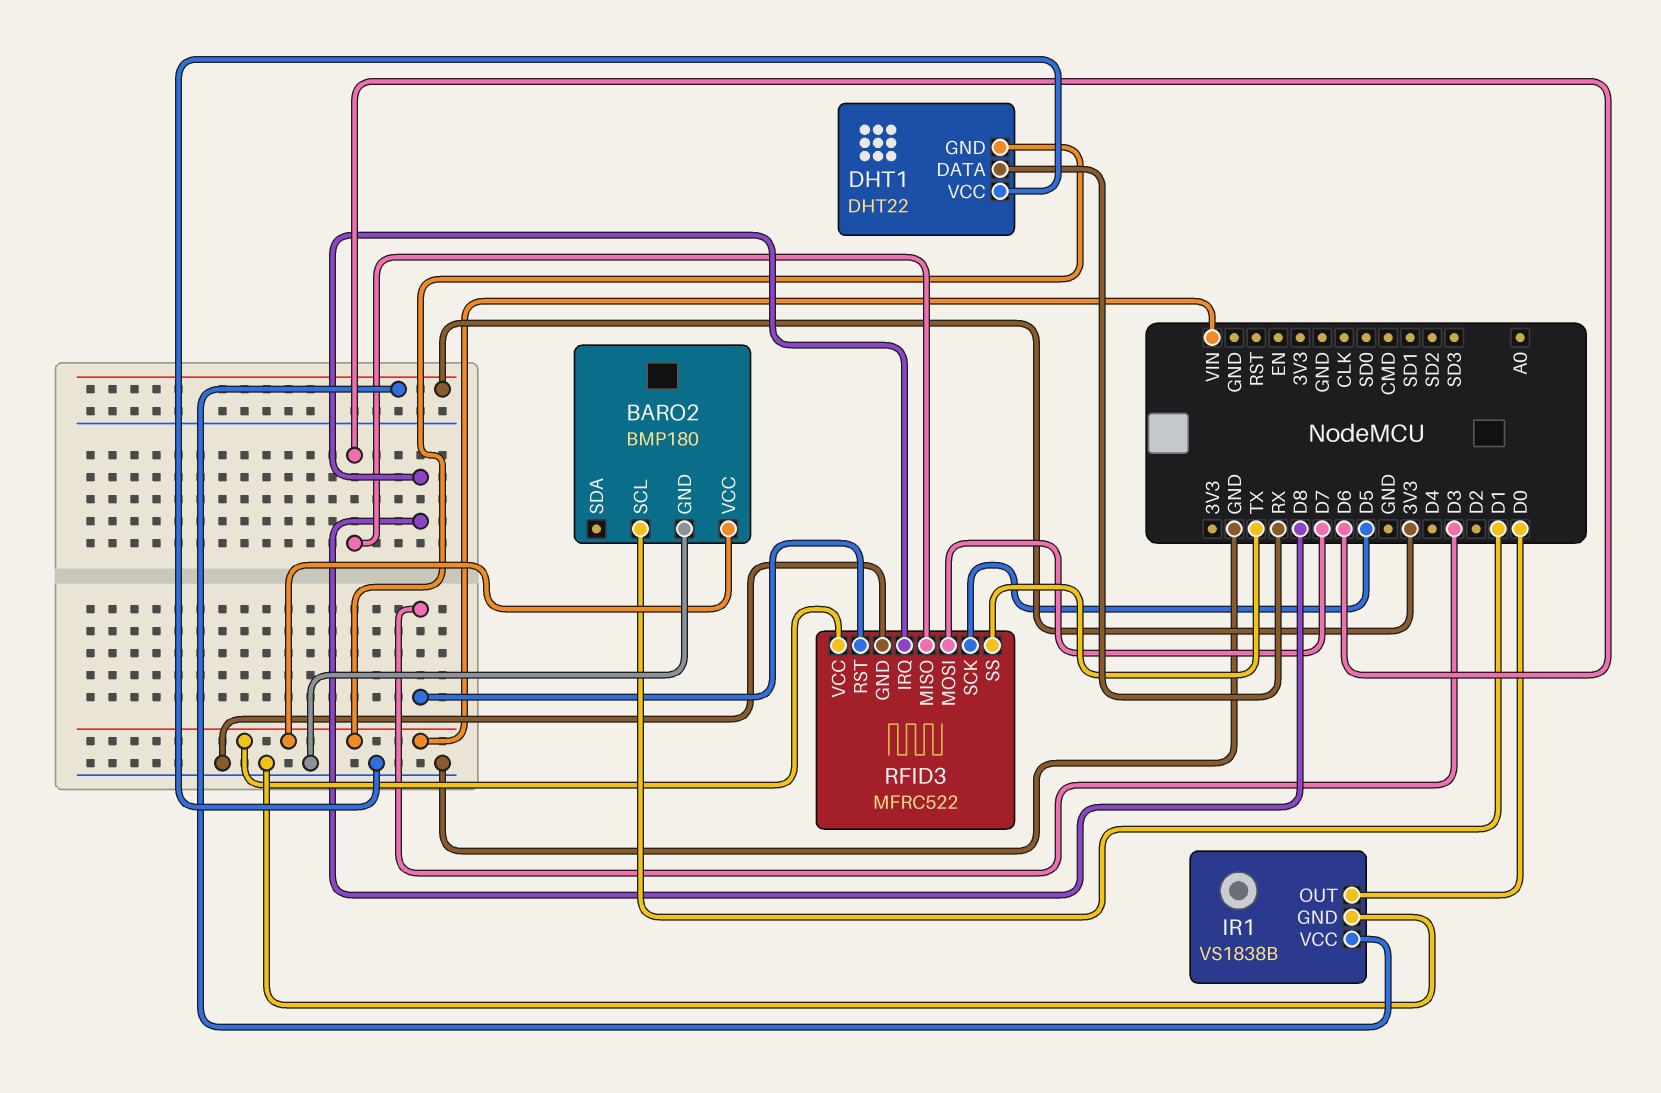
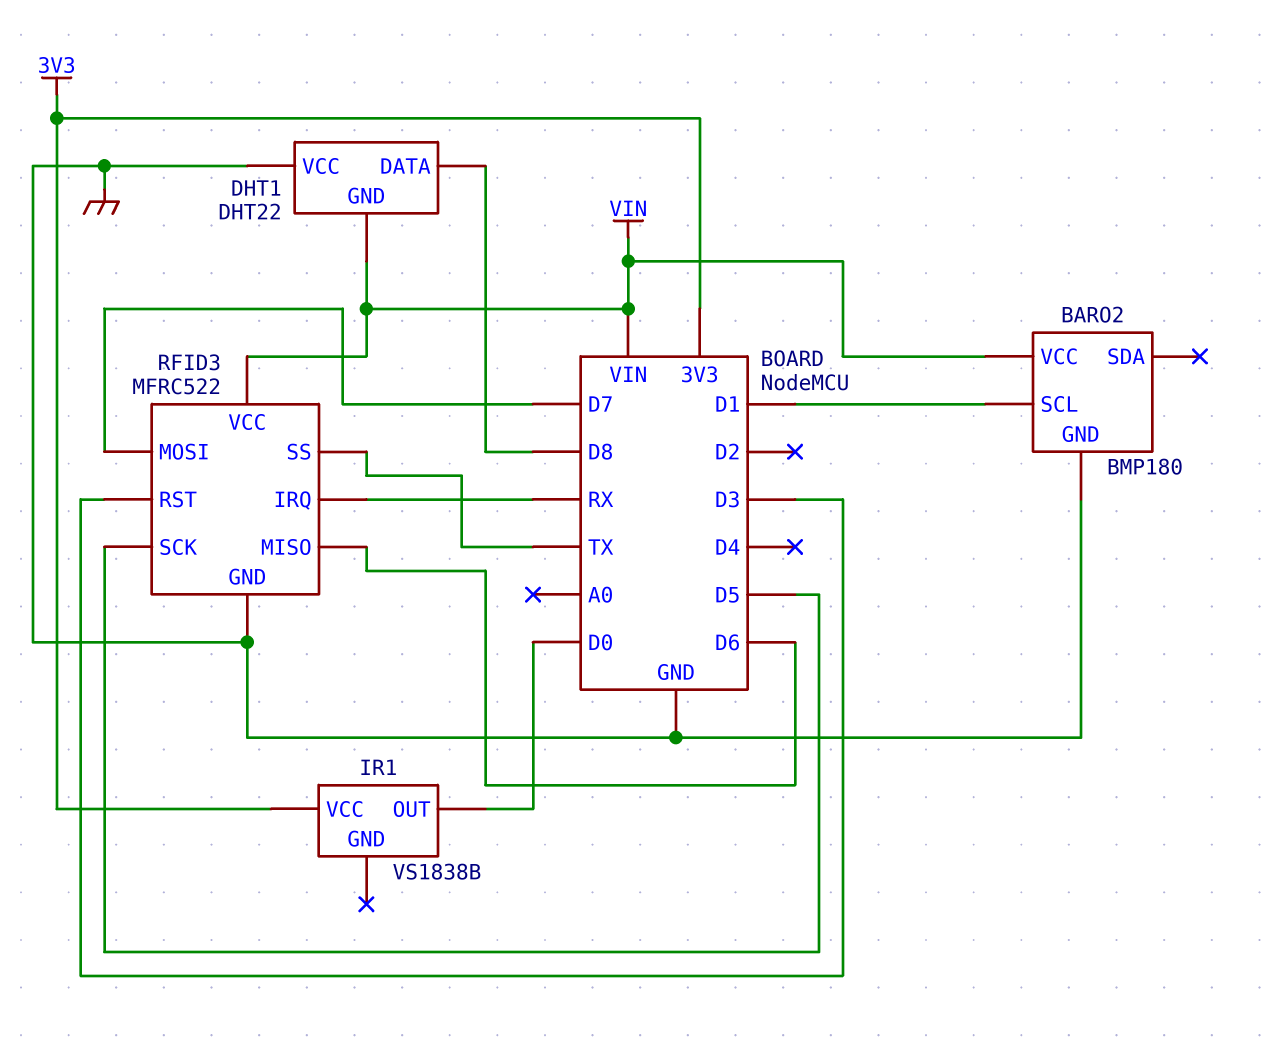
DHT1 pin DATA: RX -> D8
IR1 pin GND: GND -> none
RFID3 pin IRQ: D8 -> RX

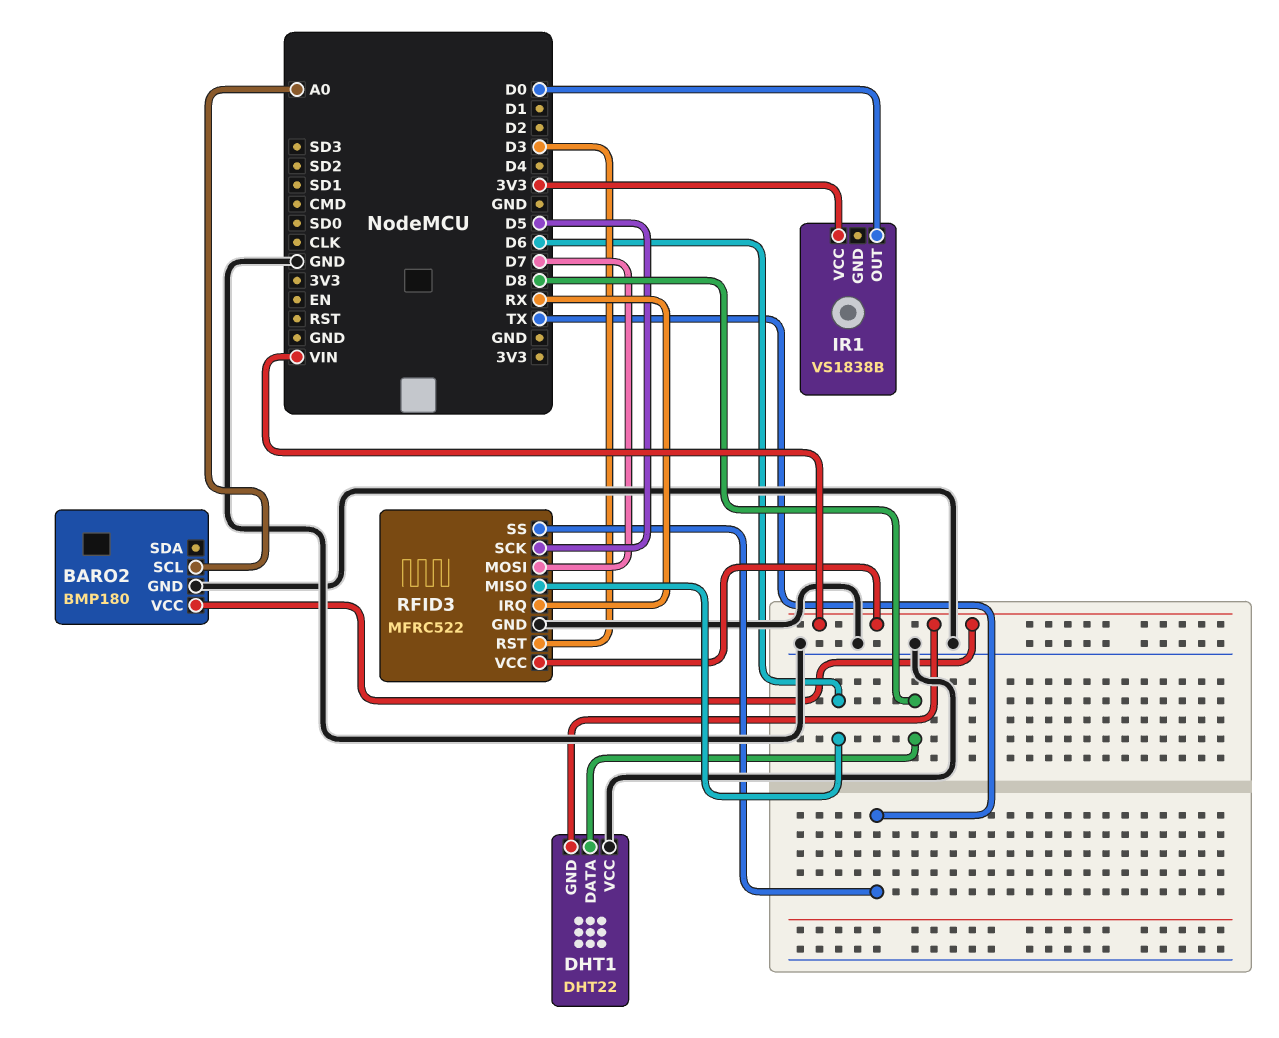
BARO2 pin SCL: D1 -> A0

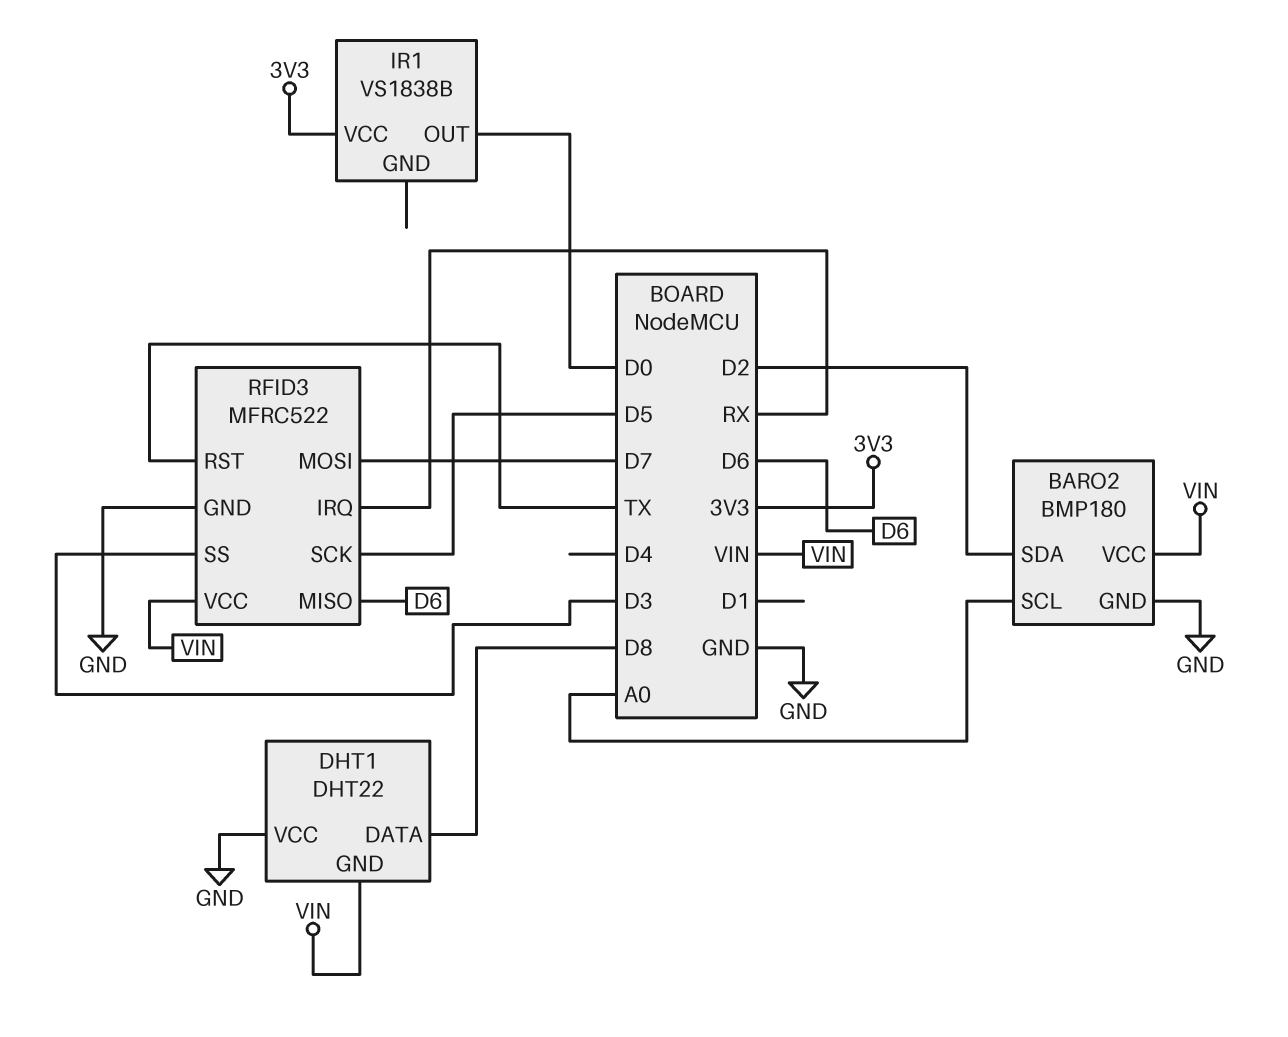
BARO2 pin SDA: none -> D2
RFID3 pin RST: D3 -> TX
RFID3 pin SS: TX -> D3

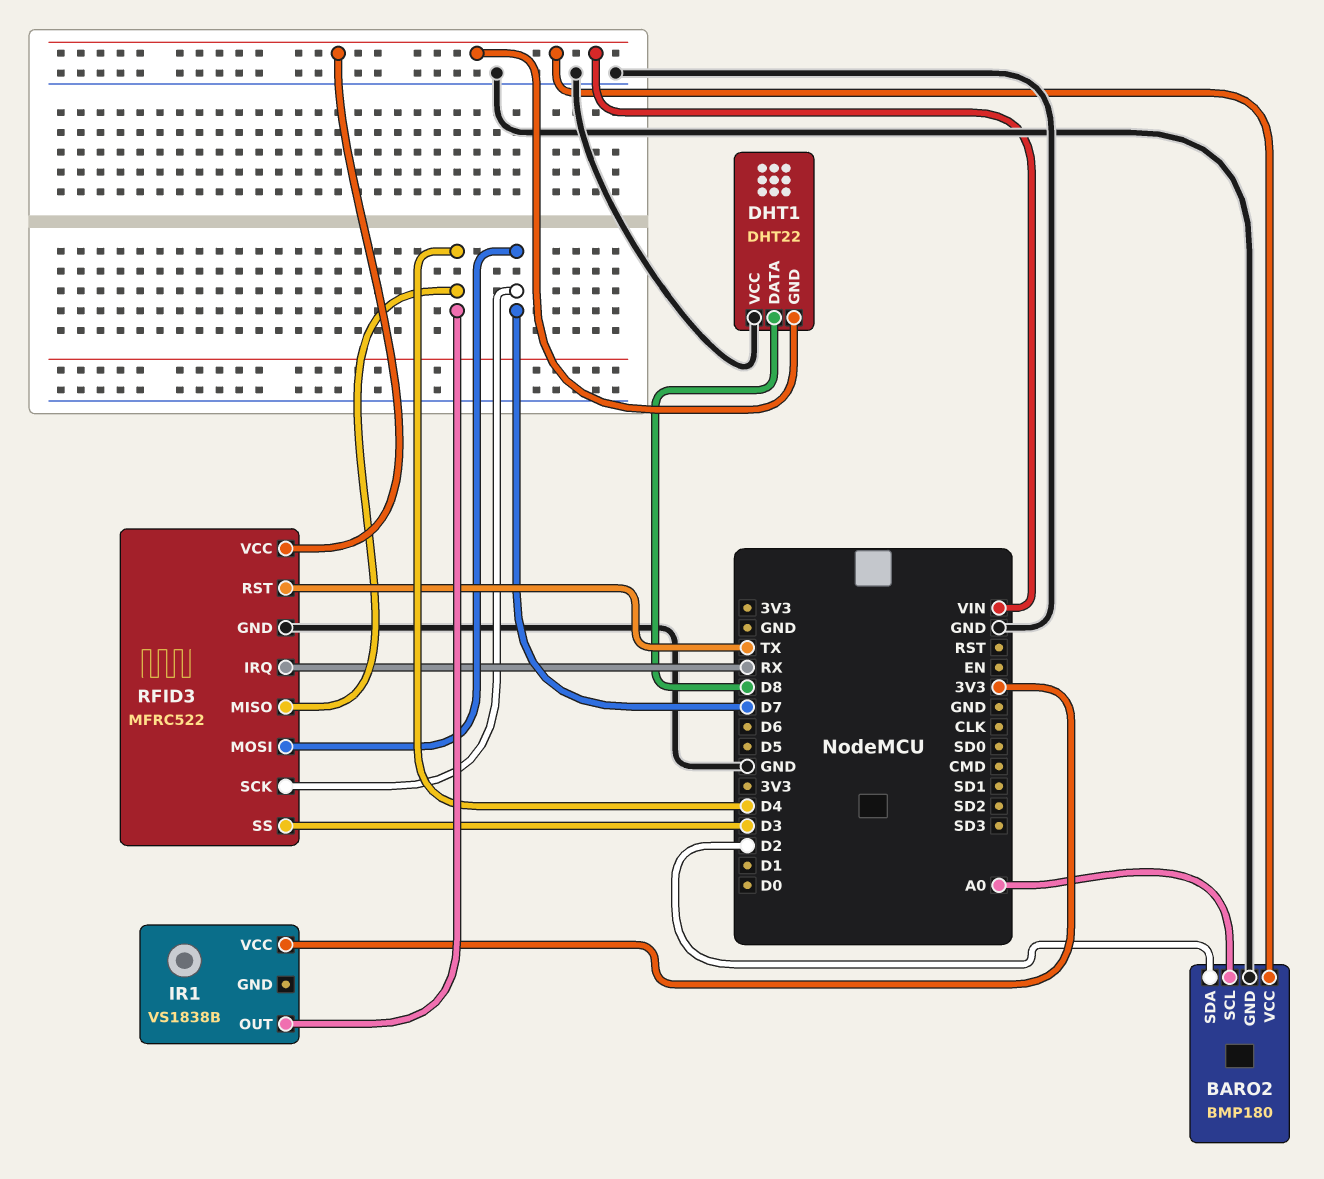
IR1 pin OUT: D0 -> D4
RFID3 pin MISO: D6 -> D4
RFID3 pin SCK: D5 -> D7

